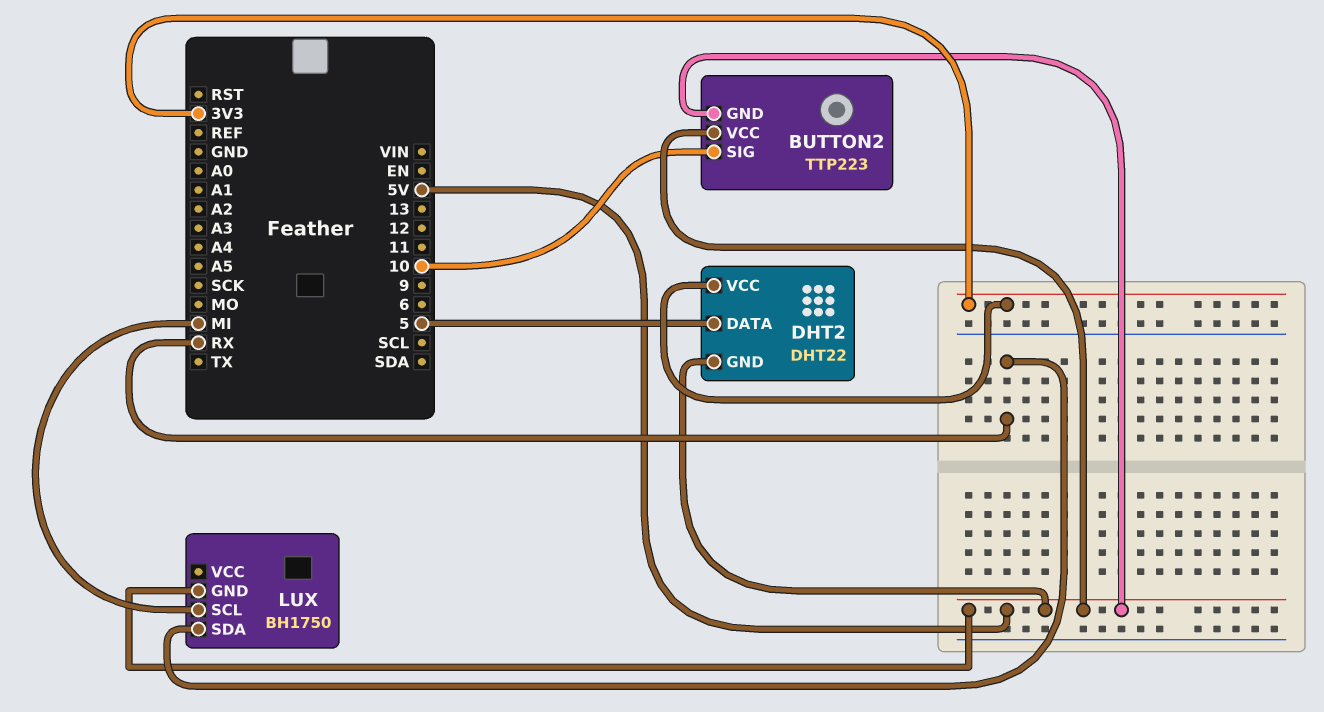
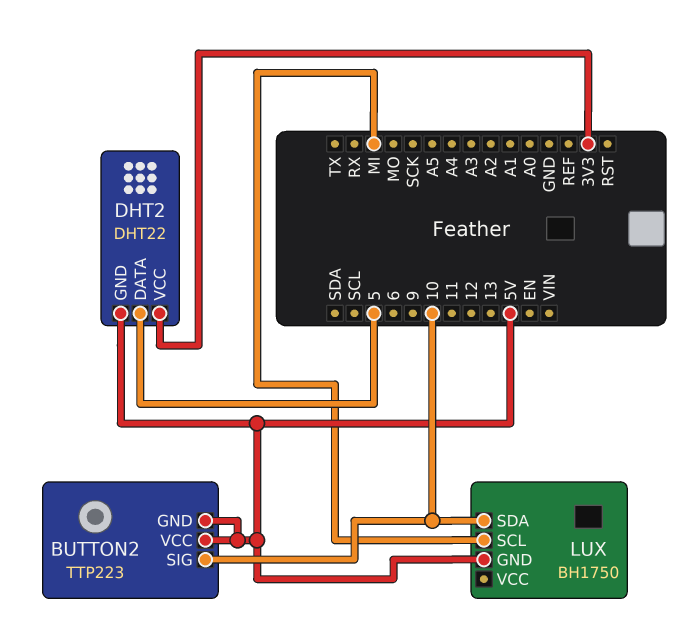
LUX pin SDA: RX -> 10

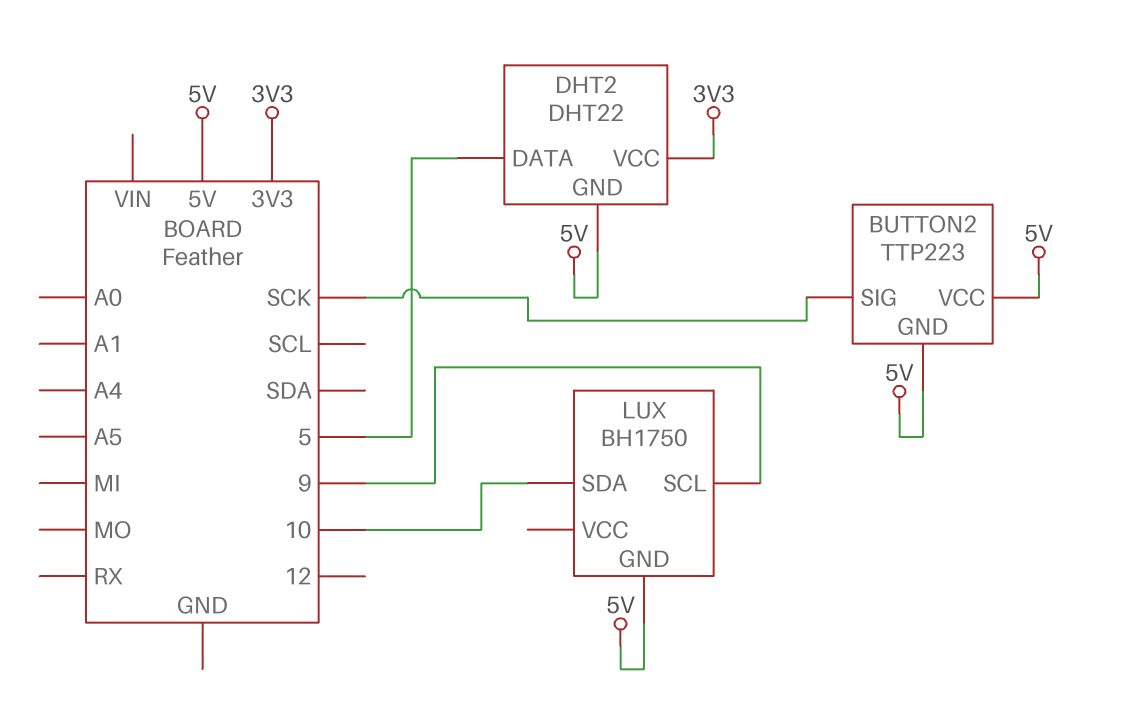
BUTTON2 pin SIG: 10 -> SCK
LUX pin SCL: MI -> 9

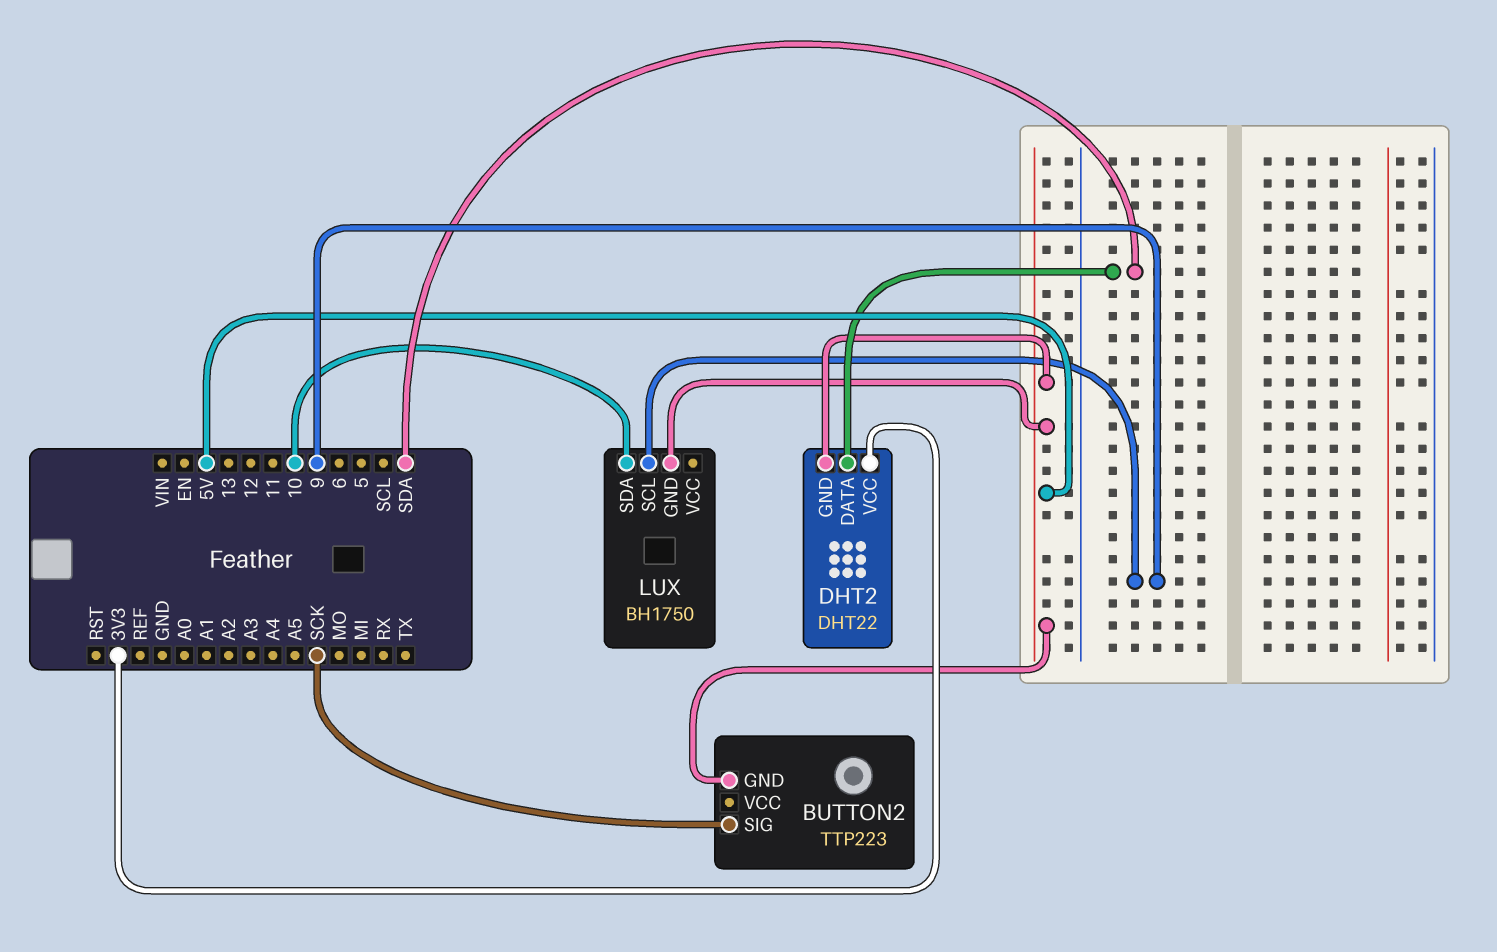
BUTTON2 pin VCC: 5V -> none
DHT2 pin DATA: 5 -> SDA

